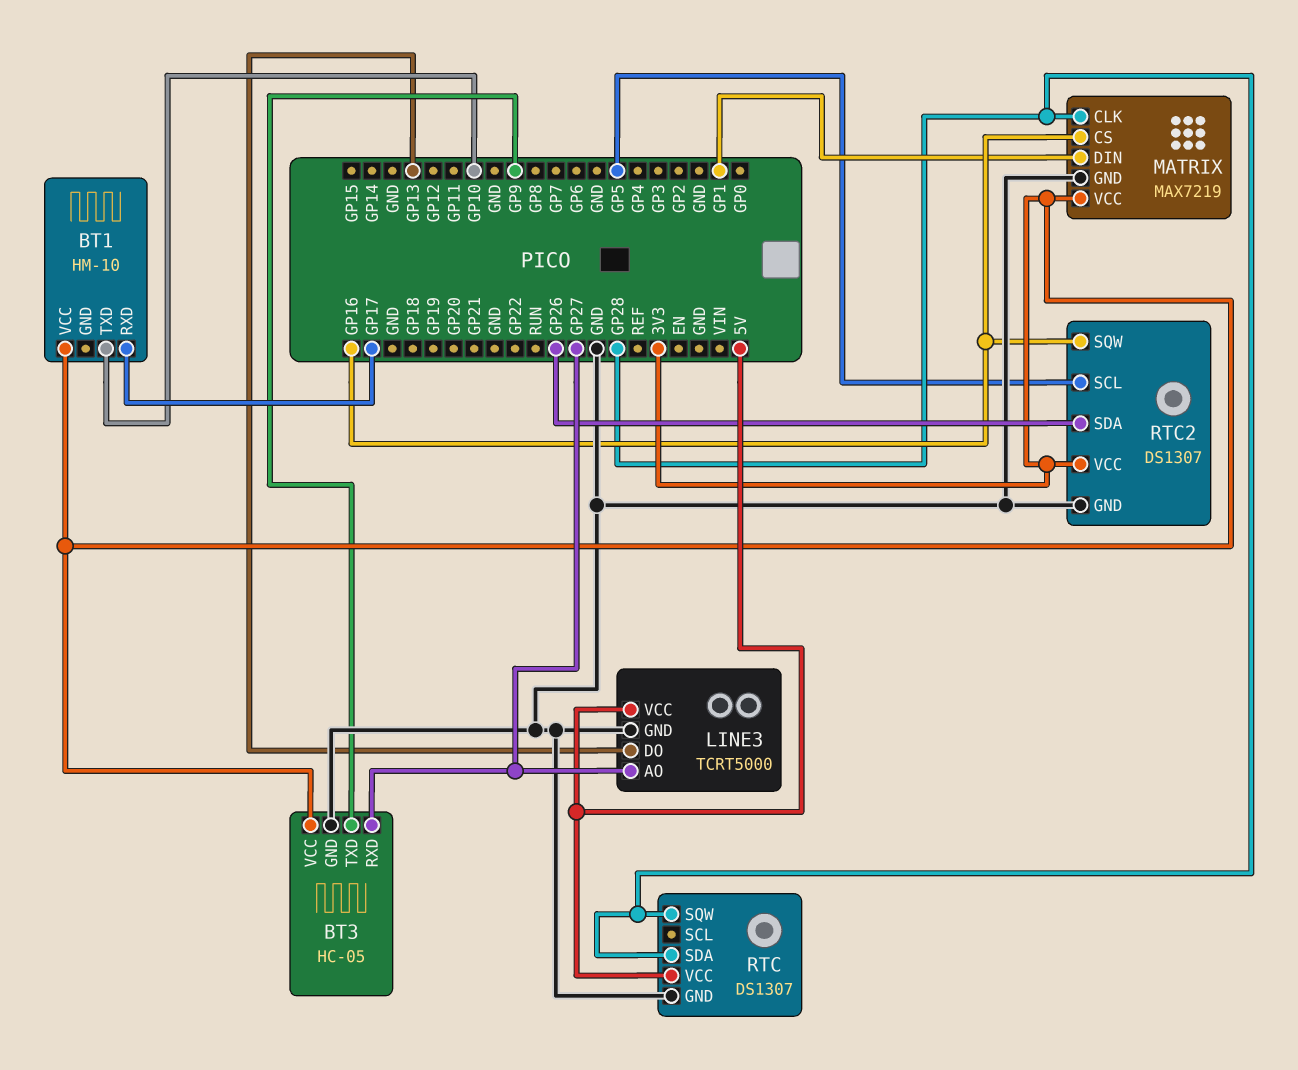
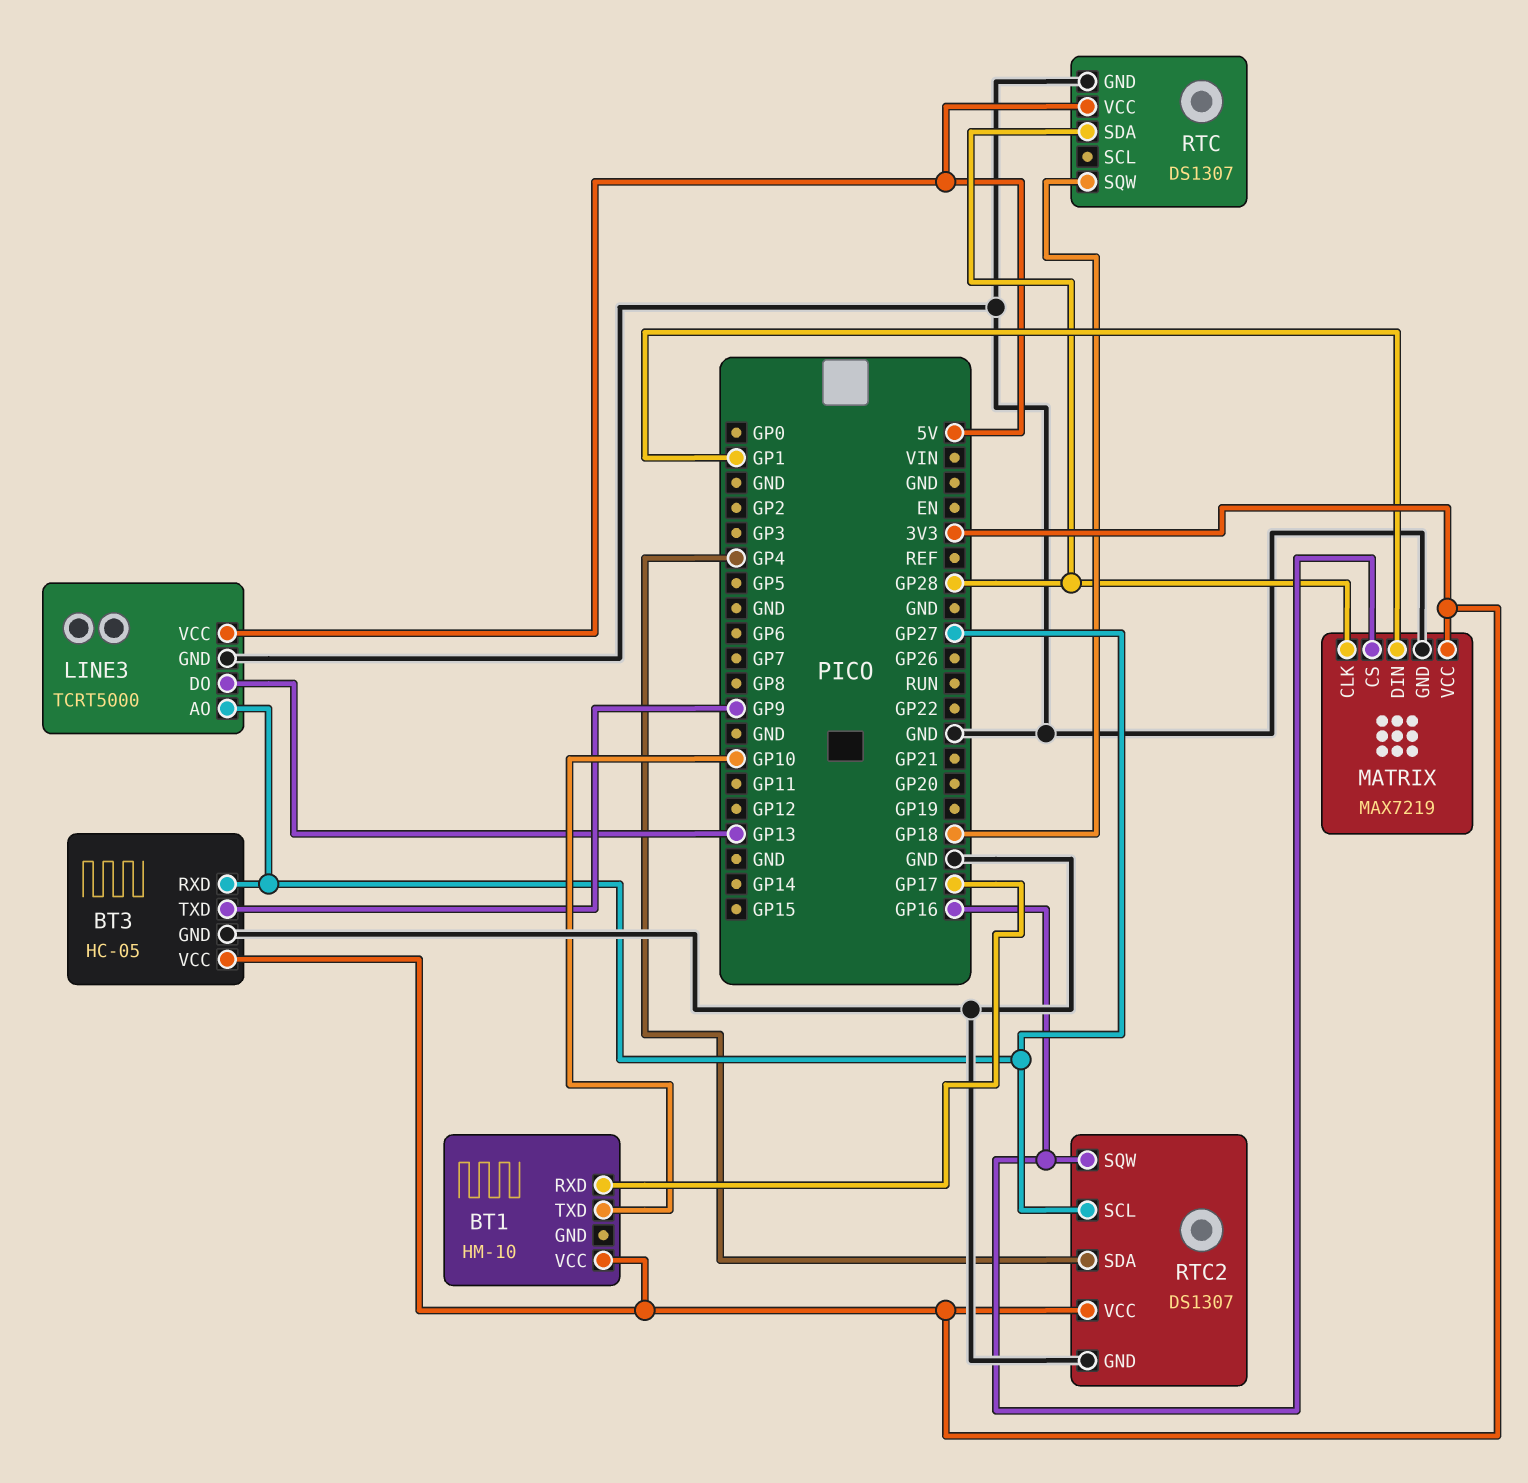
RTC pin SQW: GP28 -> GP18
RTC2 pin SCL: GP5 -> GP27
RTC2 pin SDA: GP26 -> GP4

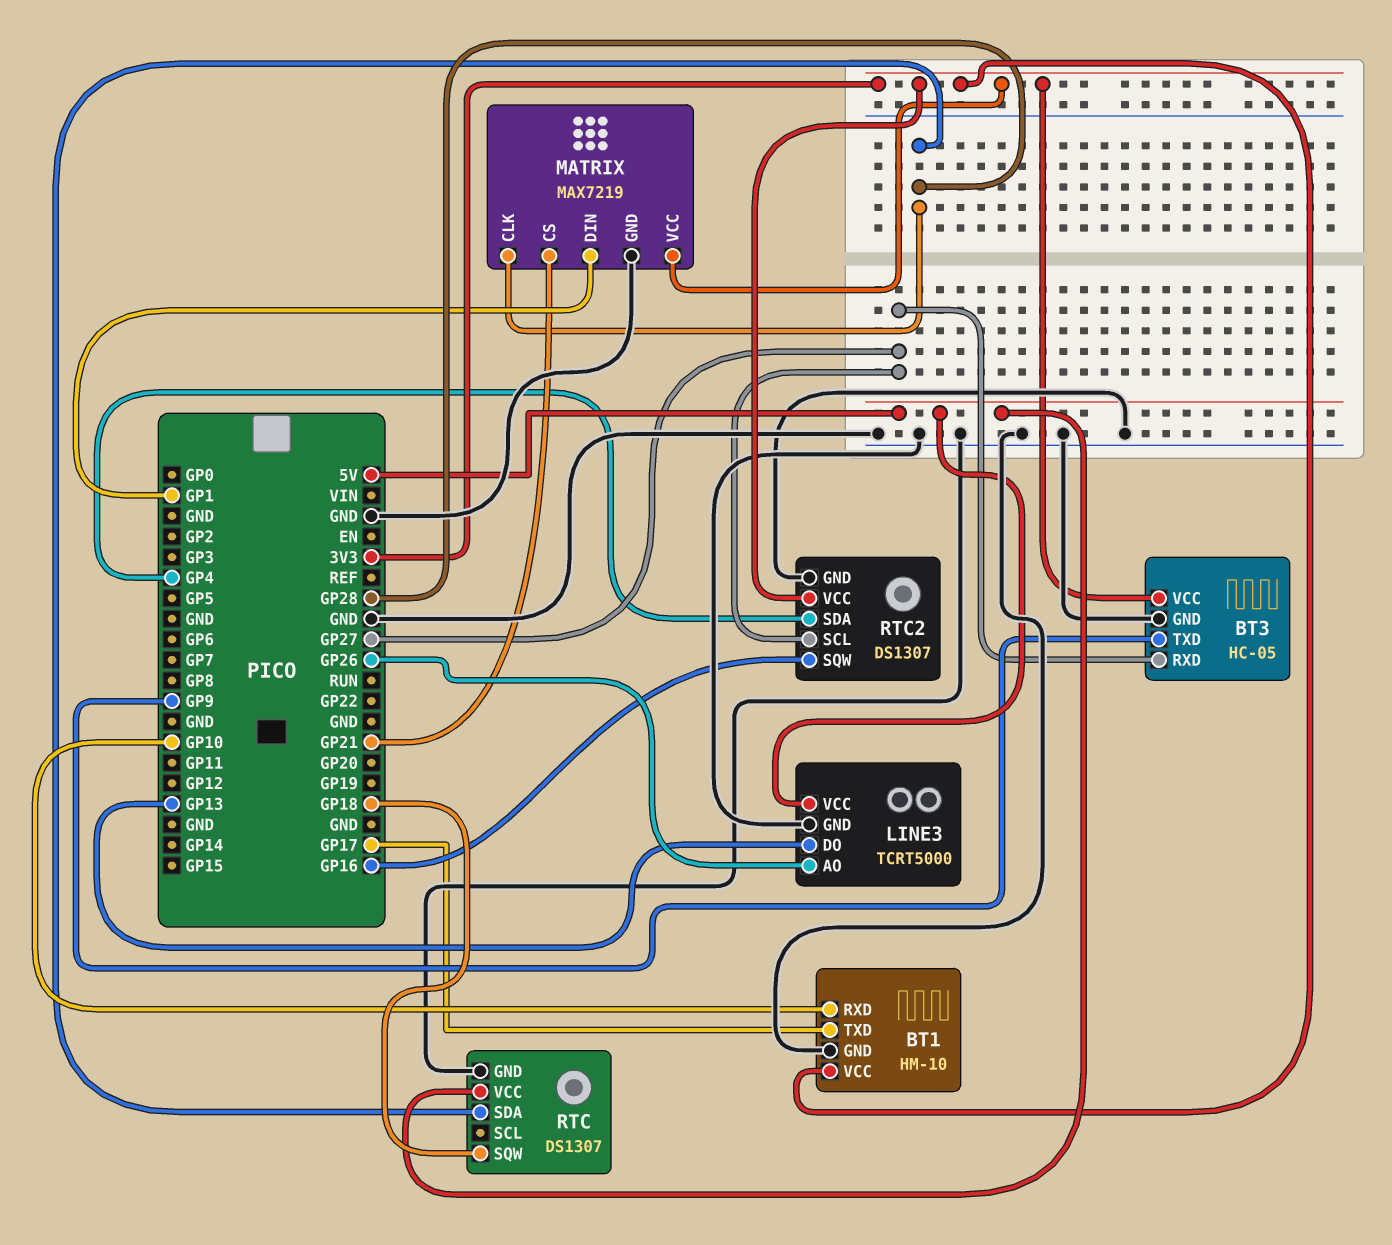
BT1 pin GND: none -> GND
BT1 pin RXD: GP17 -> GP10
BT1 pin TXD: GP10 -> GP17
LINE3 pin AO: GP27 -> GP26
MATRIX pin CS: GP16 -> GP21

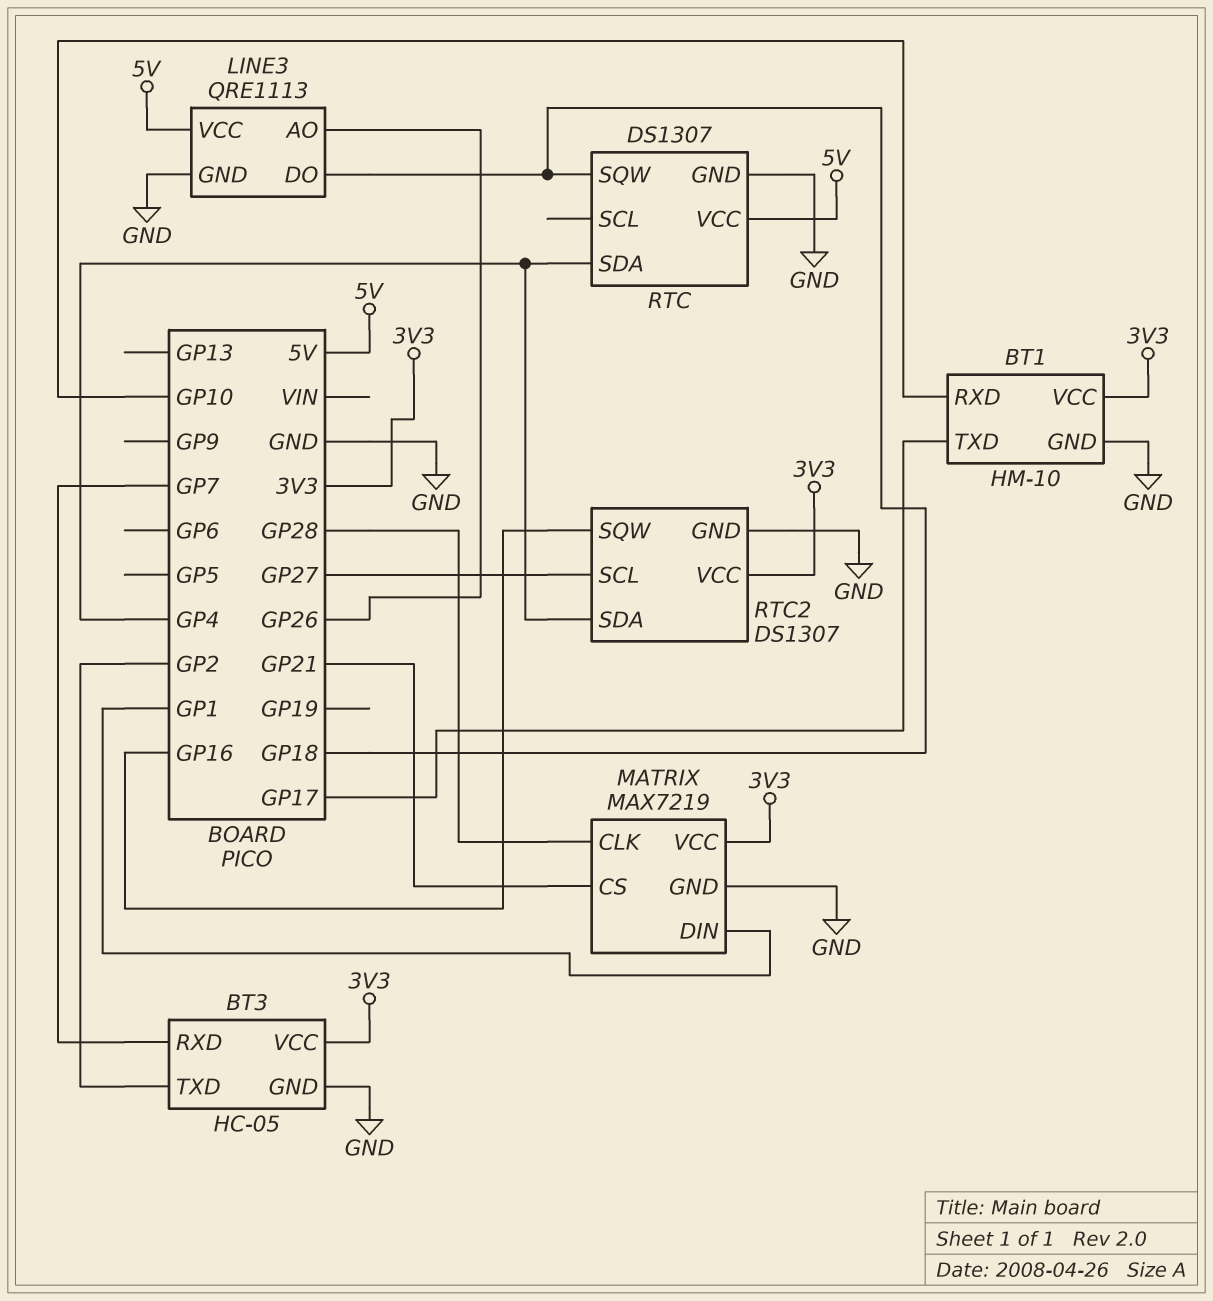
BT3 pin RXD: GP27 -> GP7
BT3 pin TXD: GP9 -> GP2
LINE3: TCRT5000 -> QRE1113
LINE3 pin DO: GP13 -> GP18
RTC pin SDA: GP28 -> GP4

